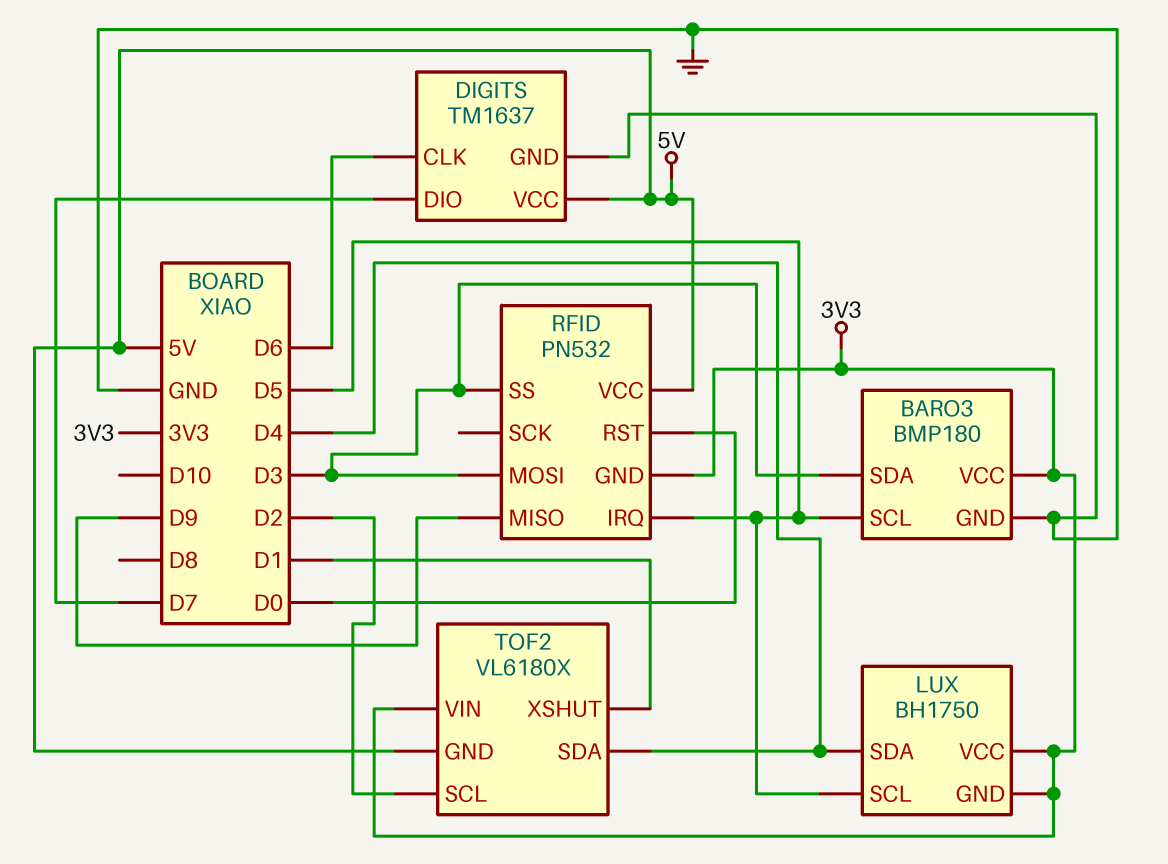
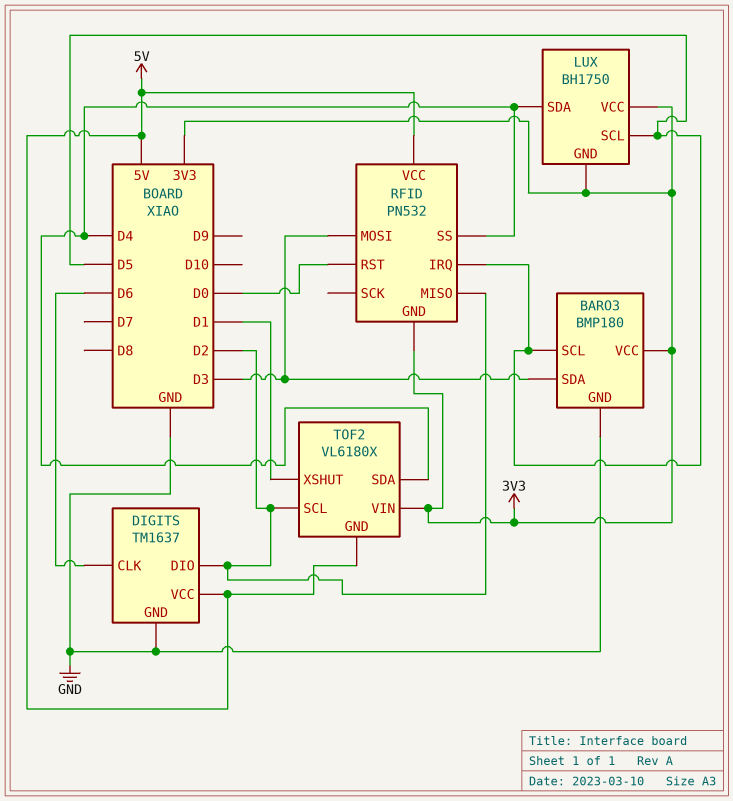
DIGITS pin DIO: D7 -> D2
RFID pin MISO: D9 -> D2
RFID pin SS: D3 -> D4

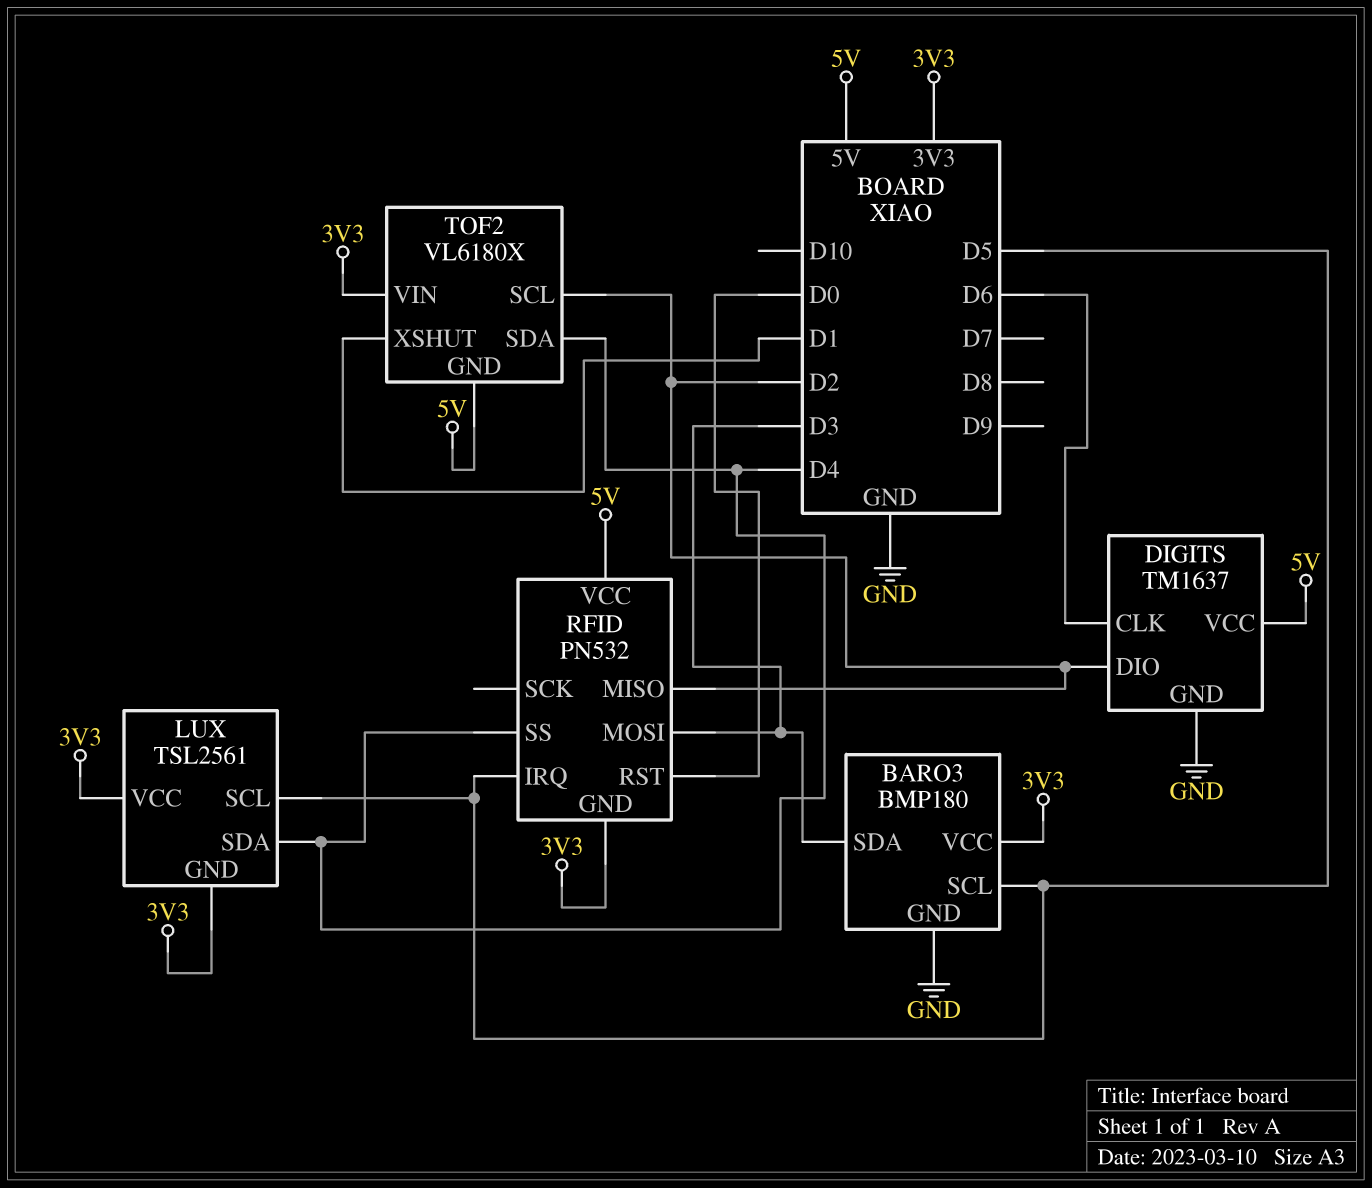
LUX: BH1750 -> TSL2561

